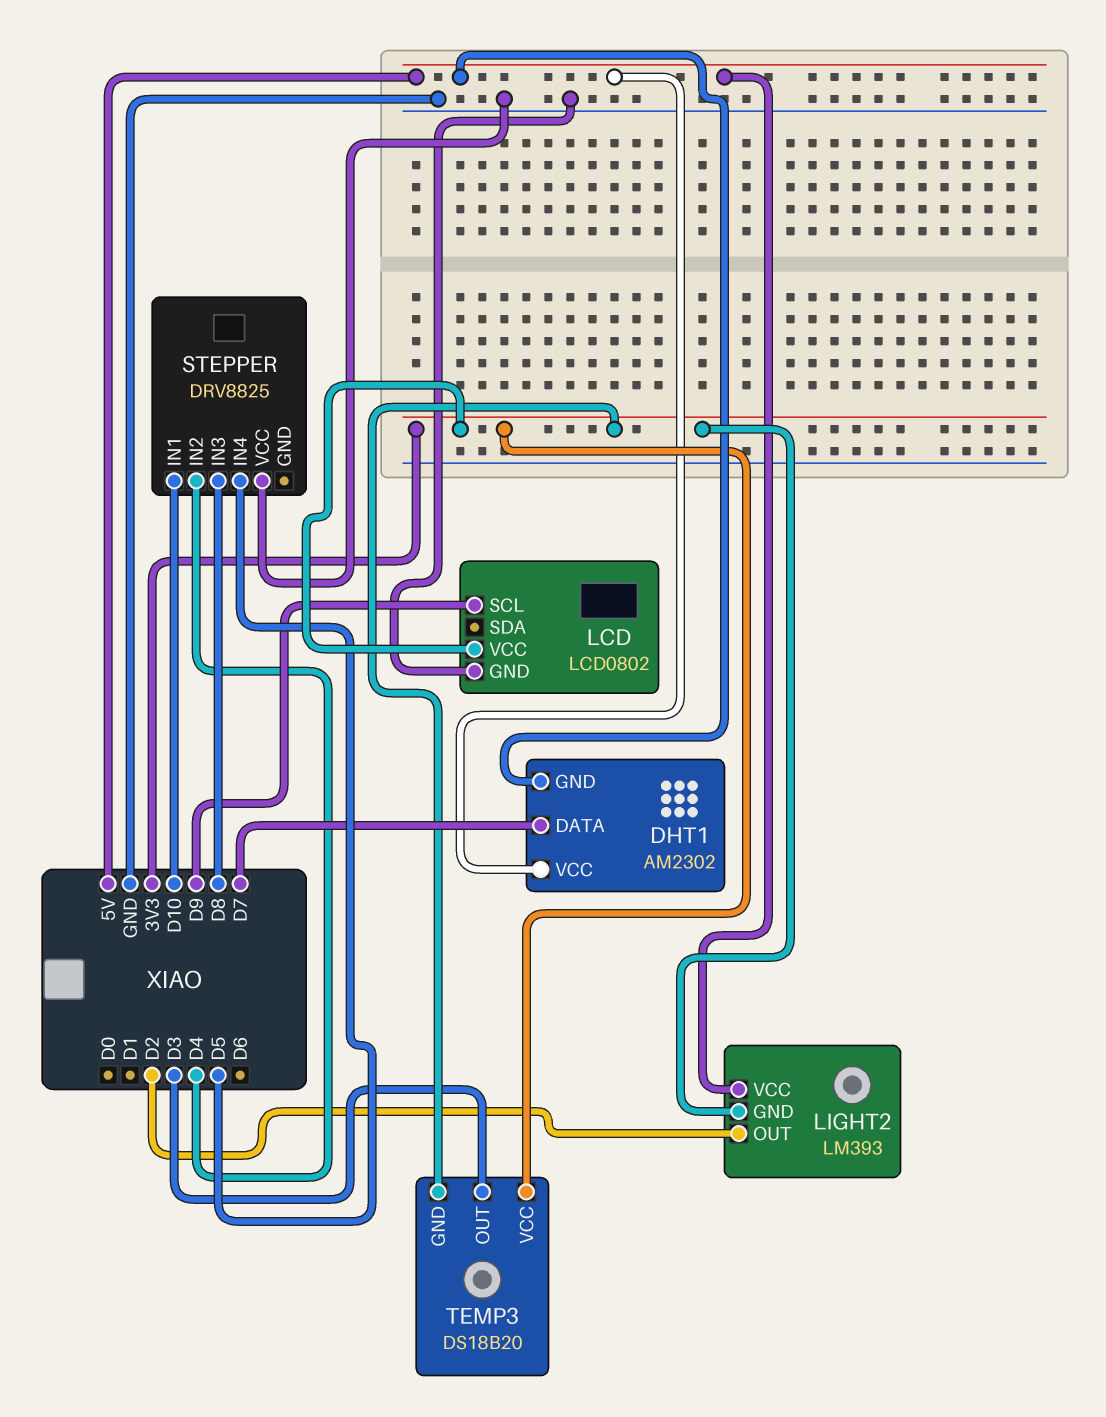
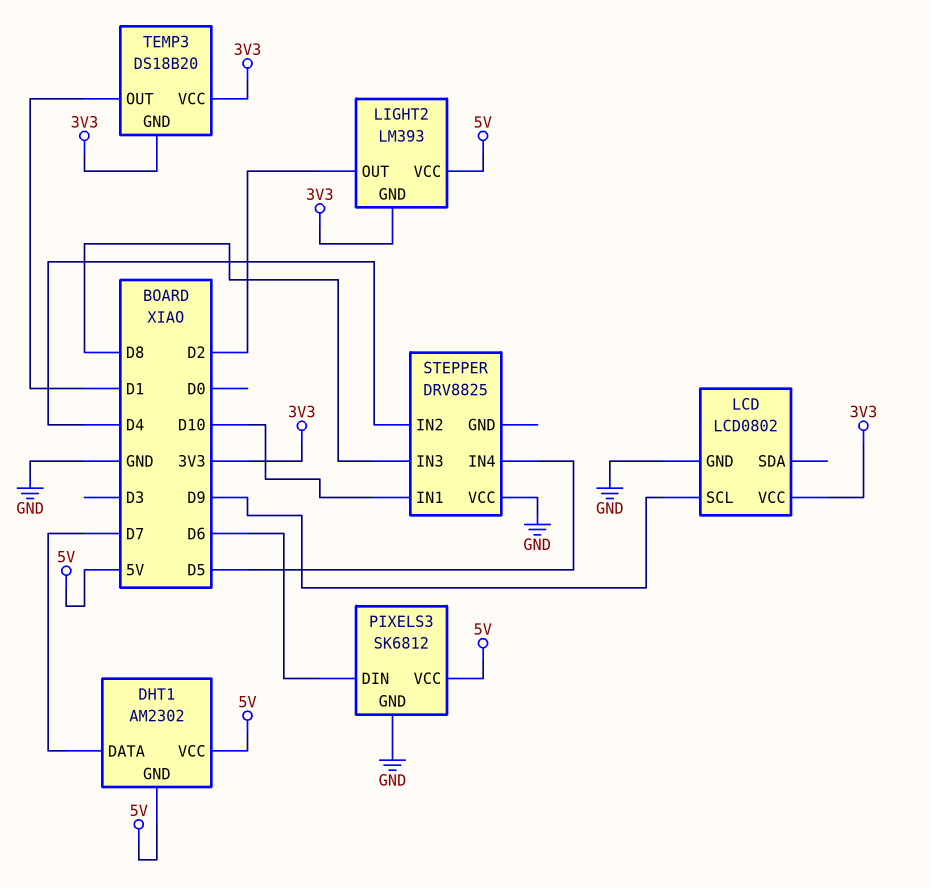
PIXELS3: none -> SK6812
PIXELS3 pin DIN: none -> D6
PIXELS3 pin GND: none -> GND
PIXELS3 pin VCC: none -> 5V
TEMP3 pin OUT: D3 -> D1

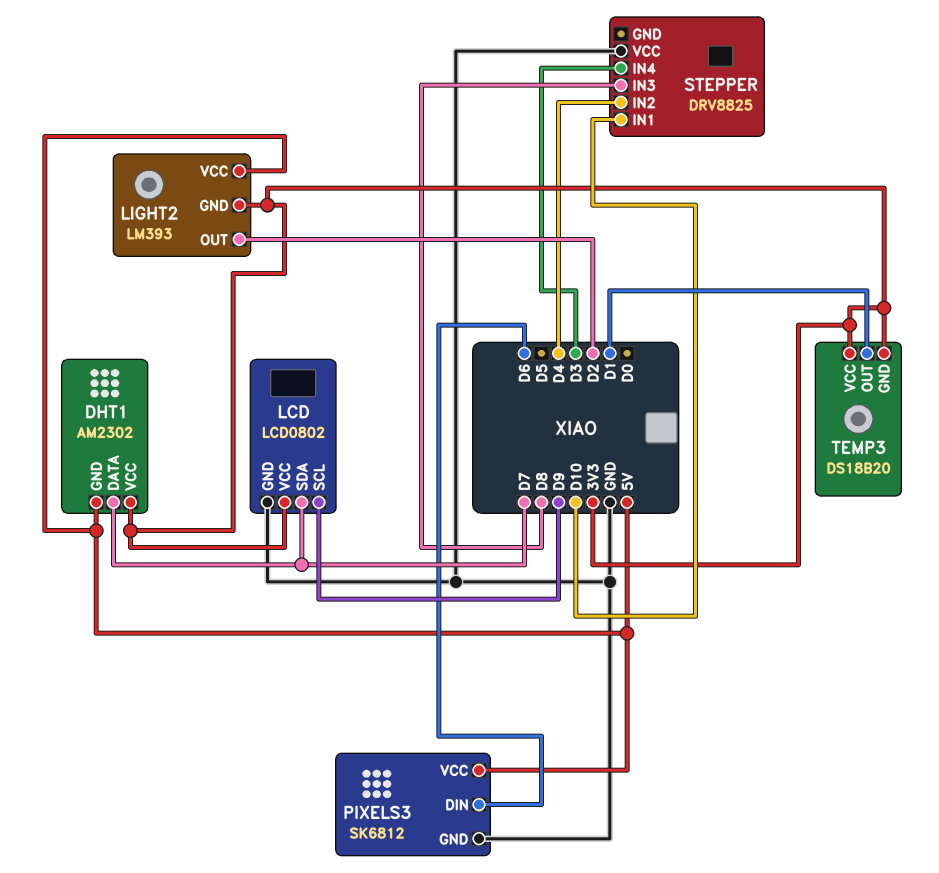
DHT1 pin VCC: 5V -> 3V3
LCD pin SDA: none -> D7
STEPPER pin IN4: D5 -> D3

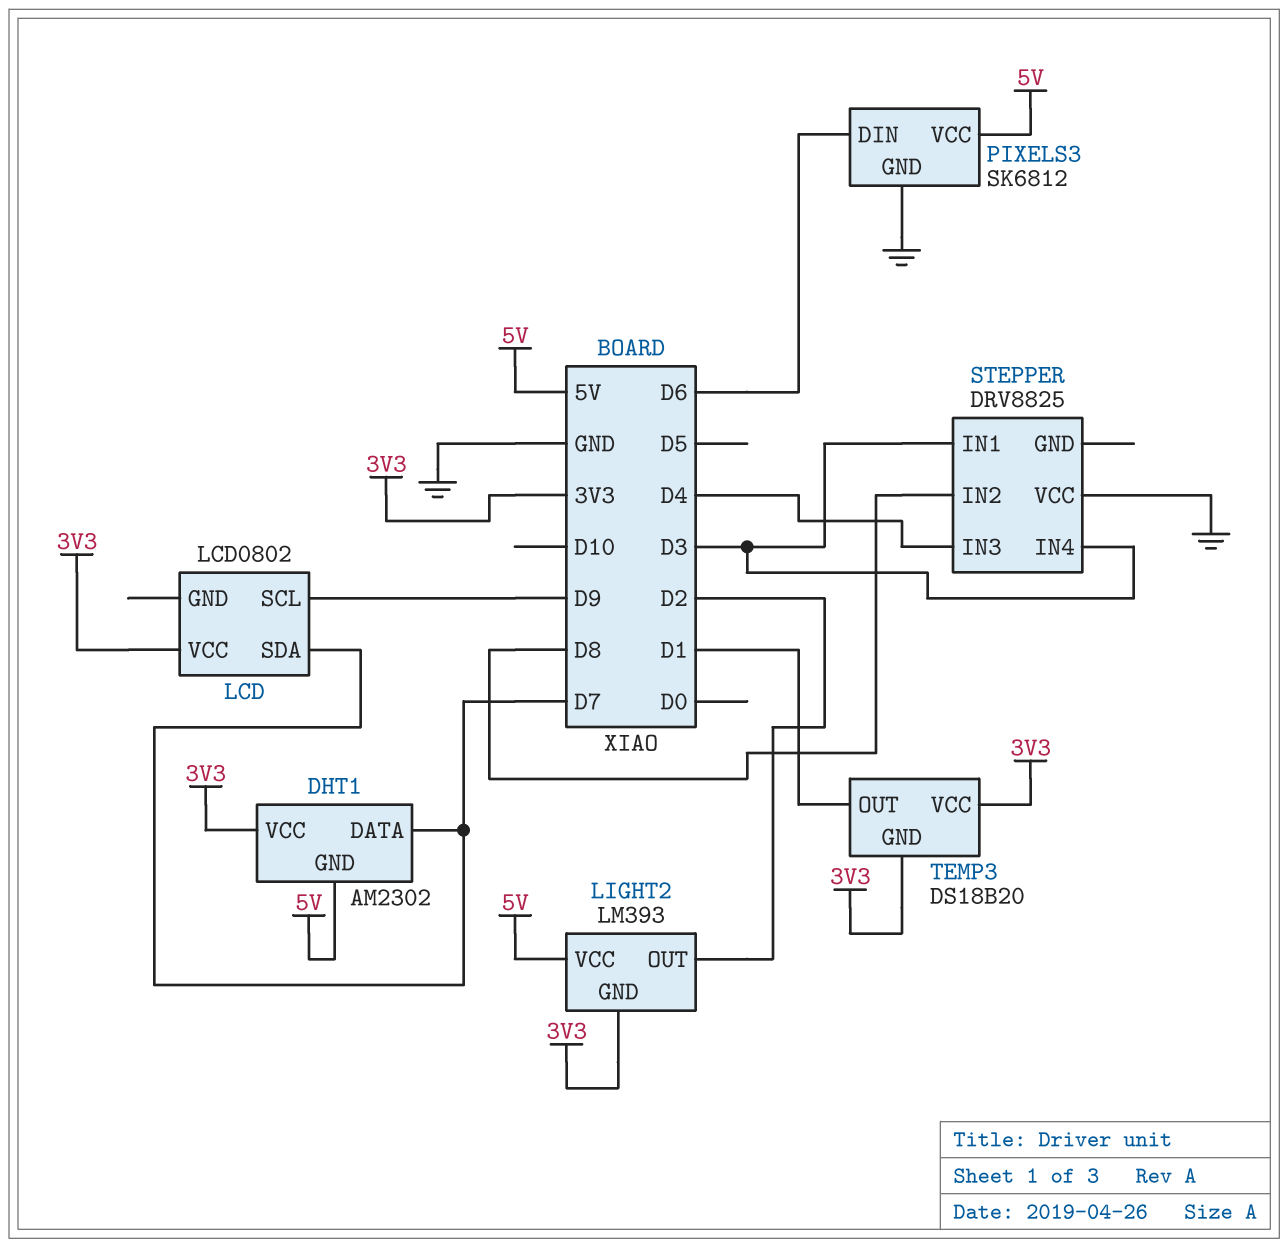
LCD pin GND: GND -> none
STEPPER pin IN1: D10 -> D3
STEPPER pin IN2: D4 -> D8
STEPPER pin IN3: D8 -> D4

